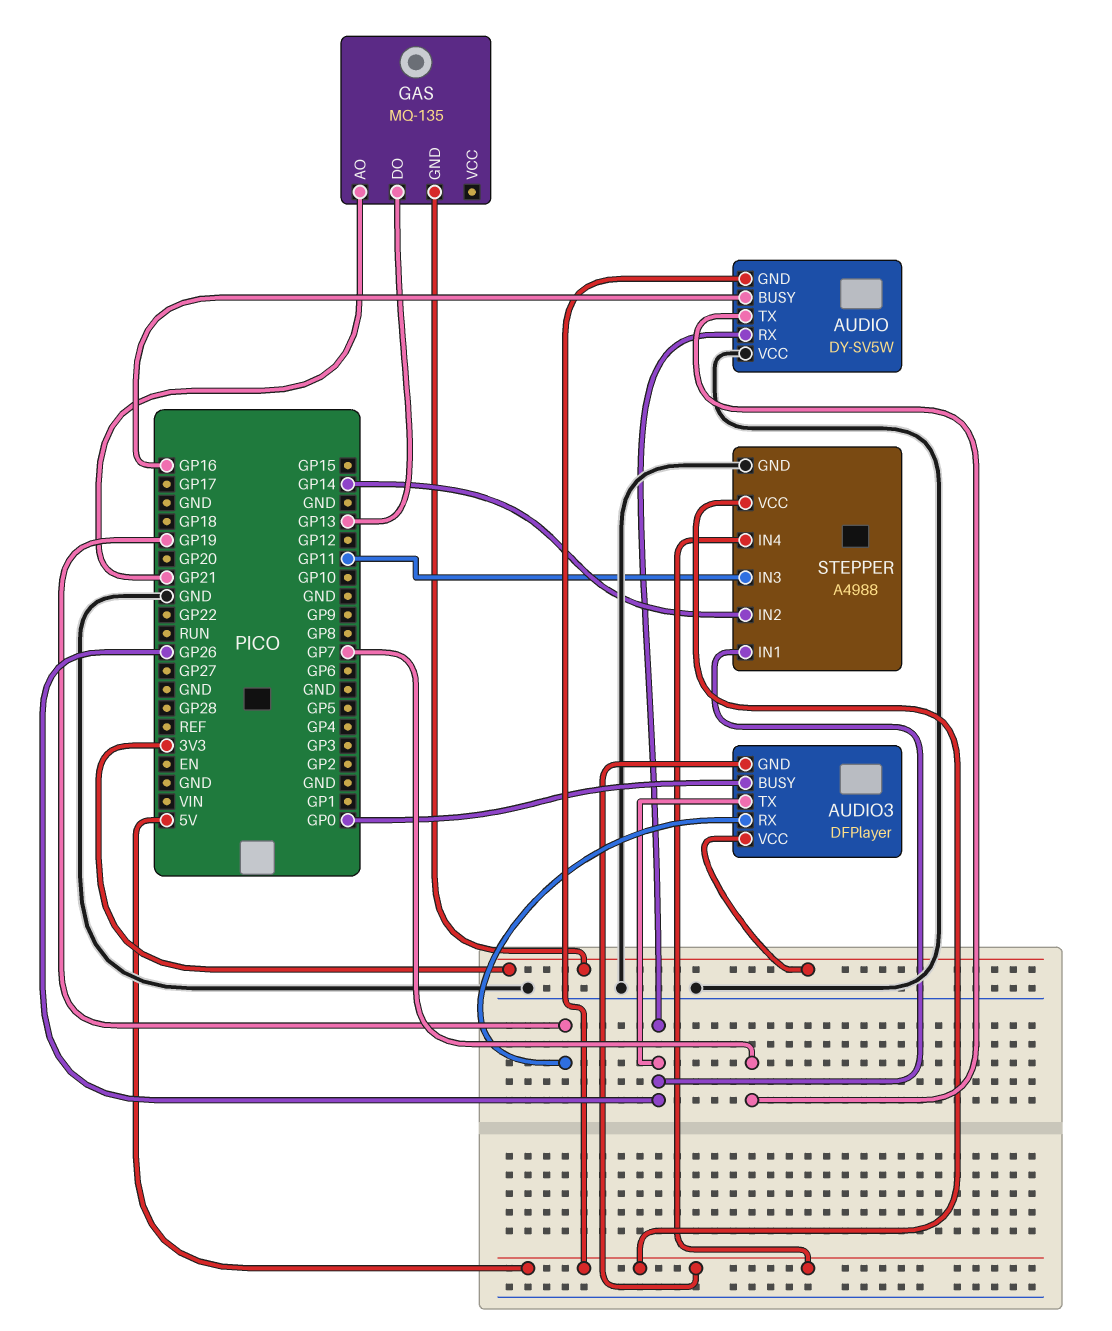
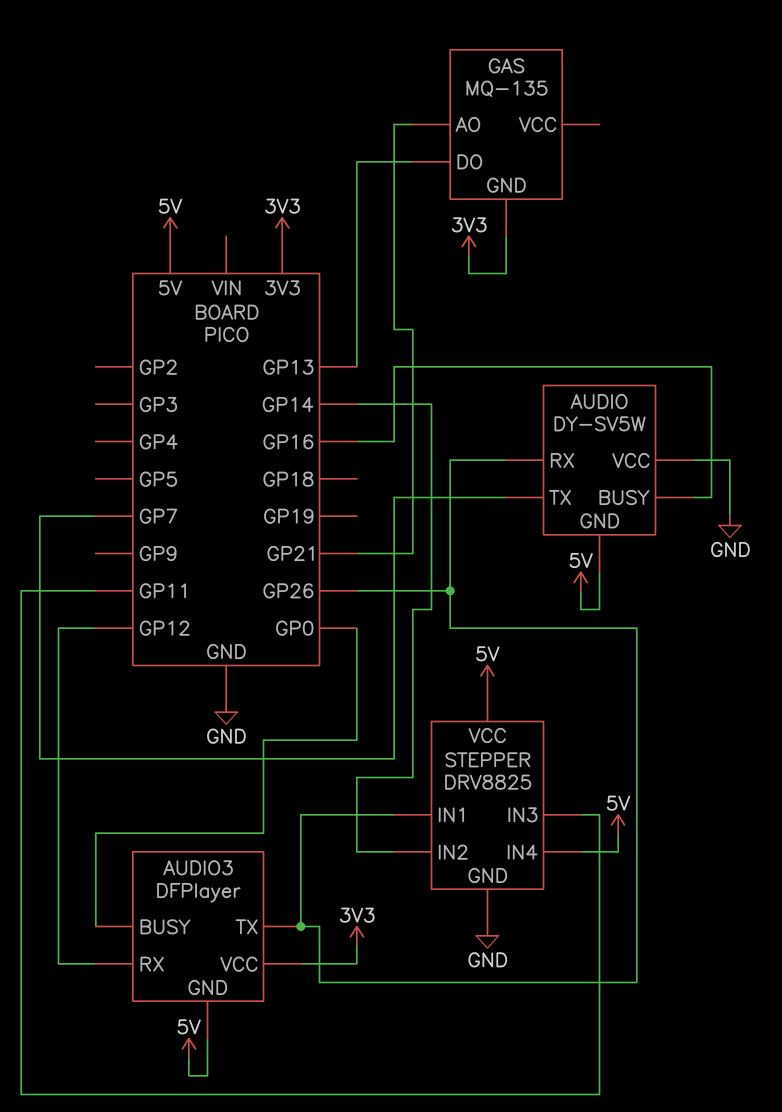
AUDIO3 pin RX: GP19 -> GP12
STEPPER: A4988 -> DRV8825

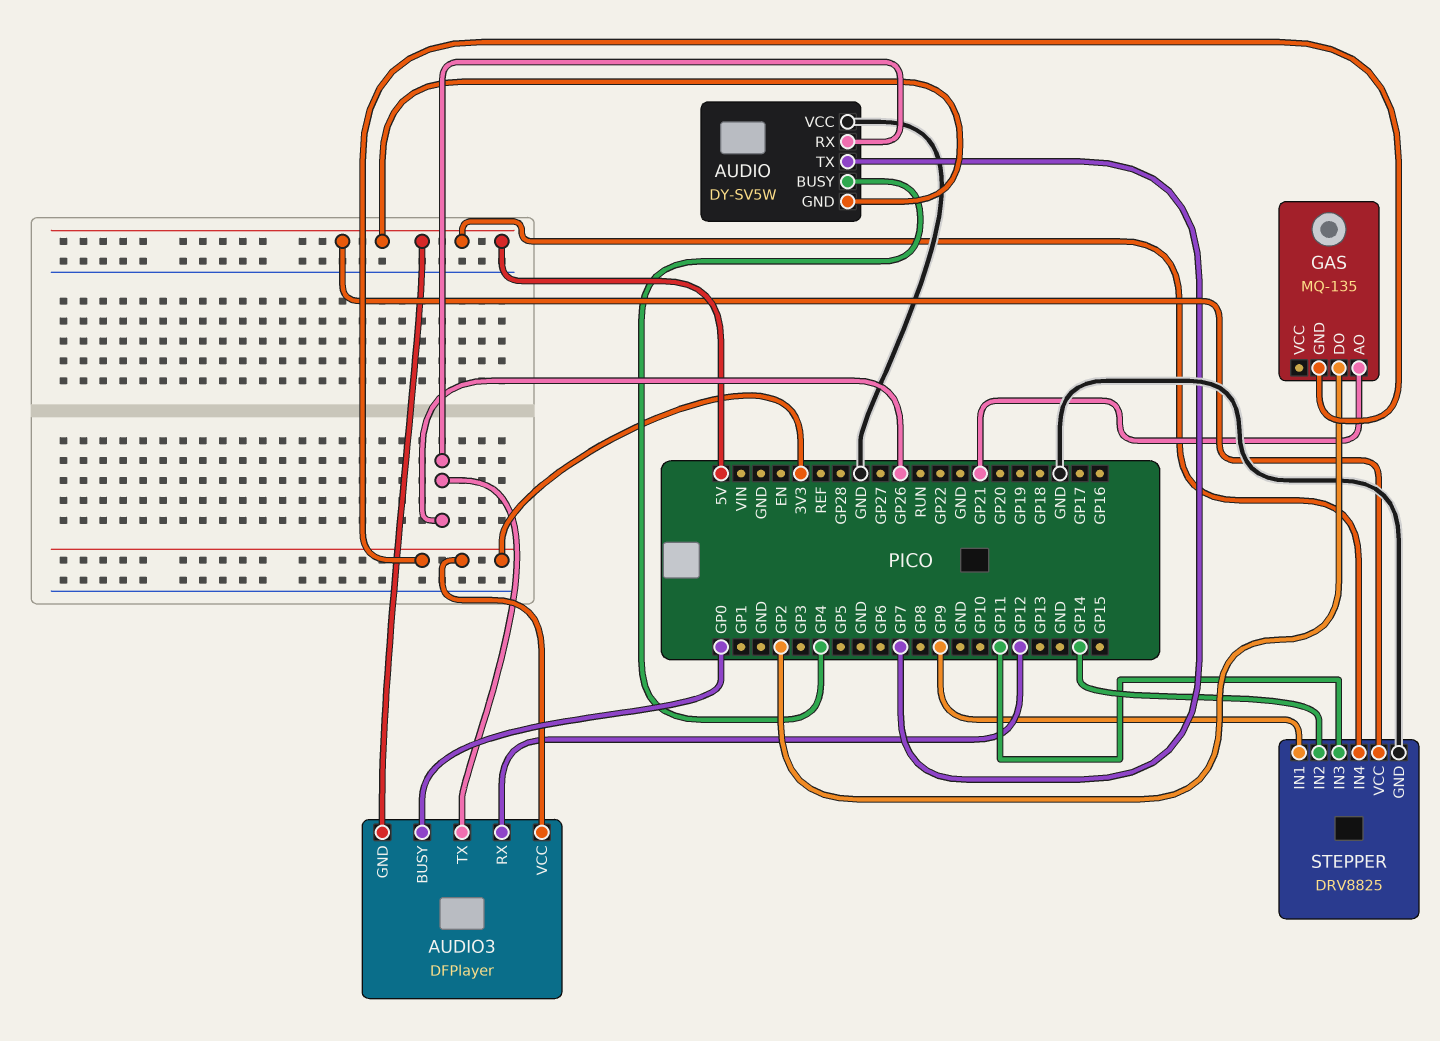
AUDIO pin BUSY: GP16 -> GP4
GAS pin DO: GP13 -> GP2
STEPPER pin IN1: GP26 -> GP9

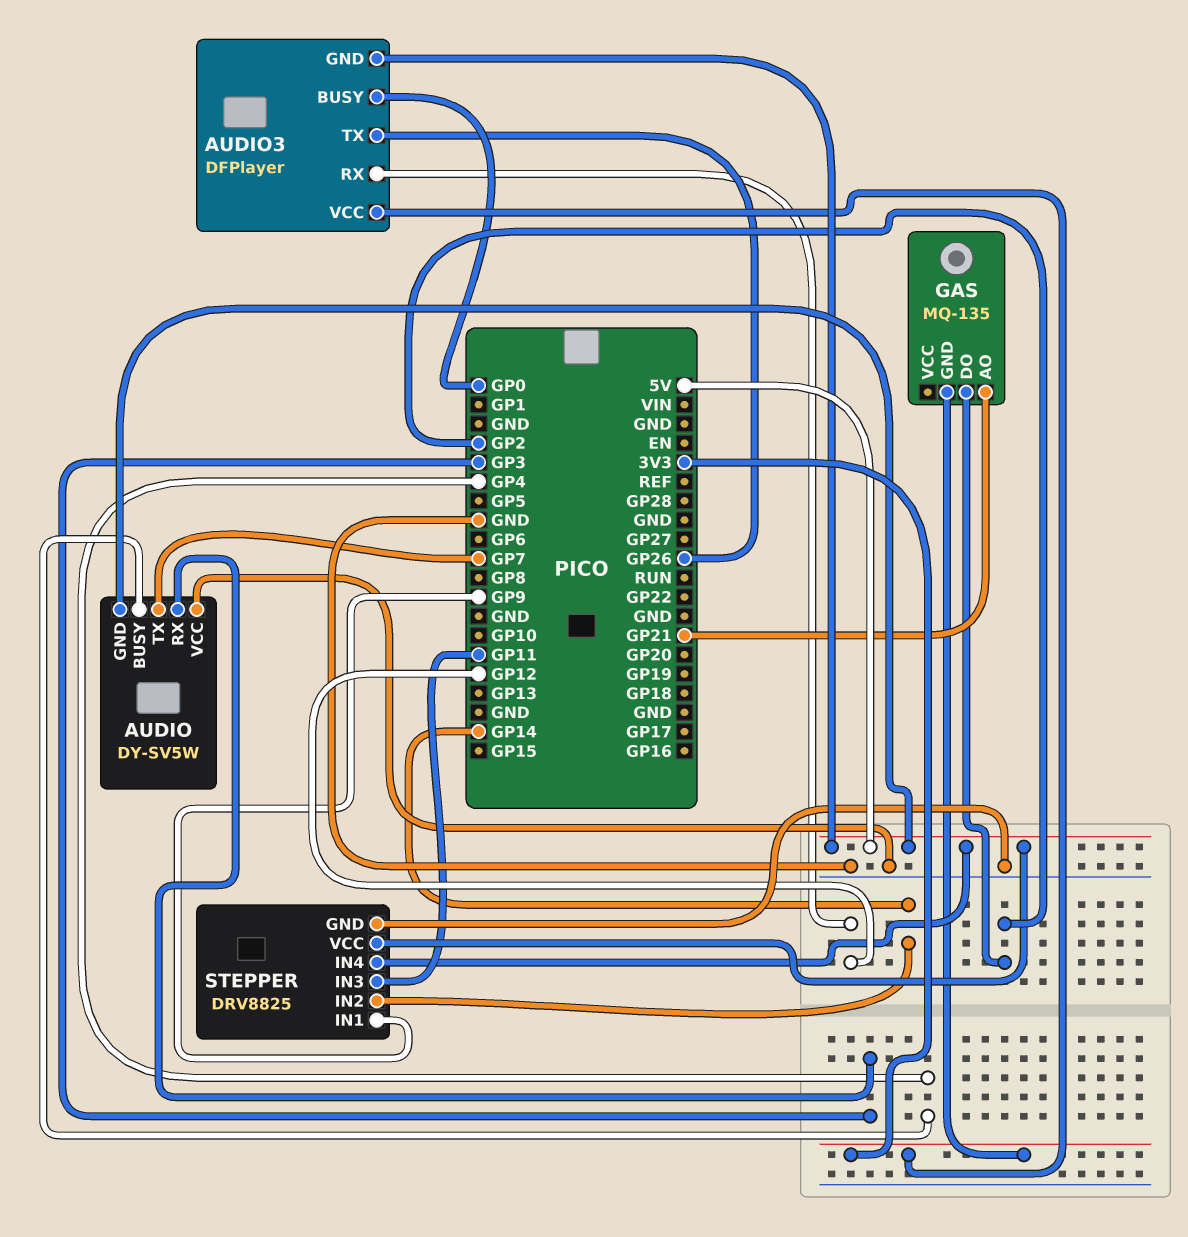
AUDIO pin RX: GP26 -> GP3

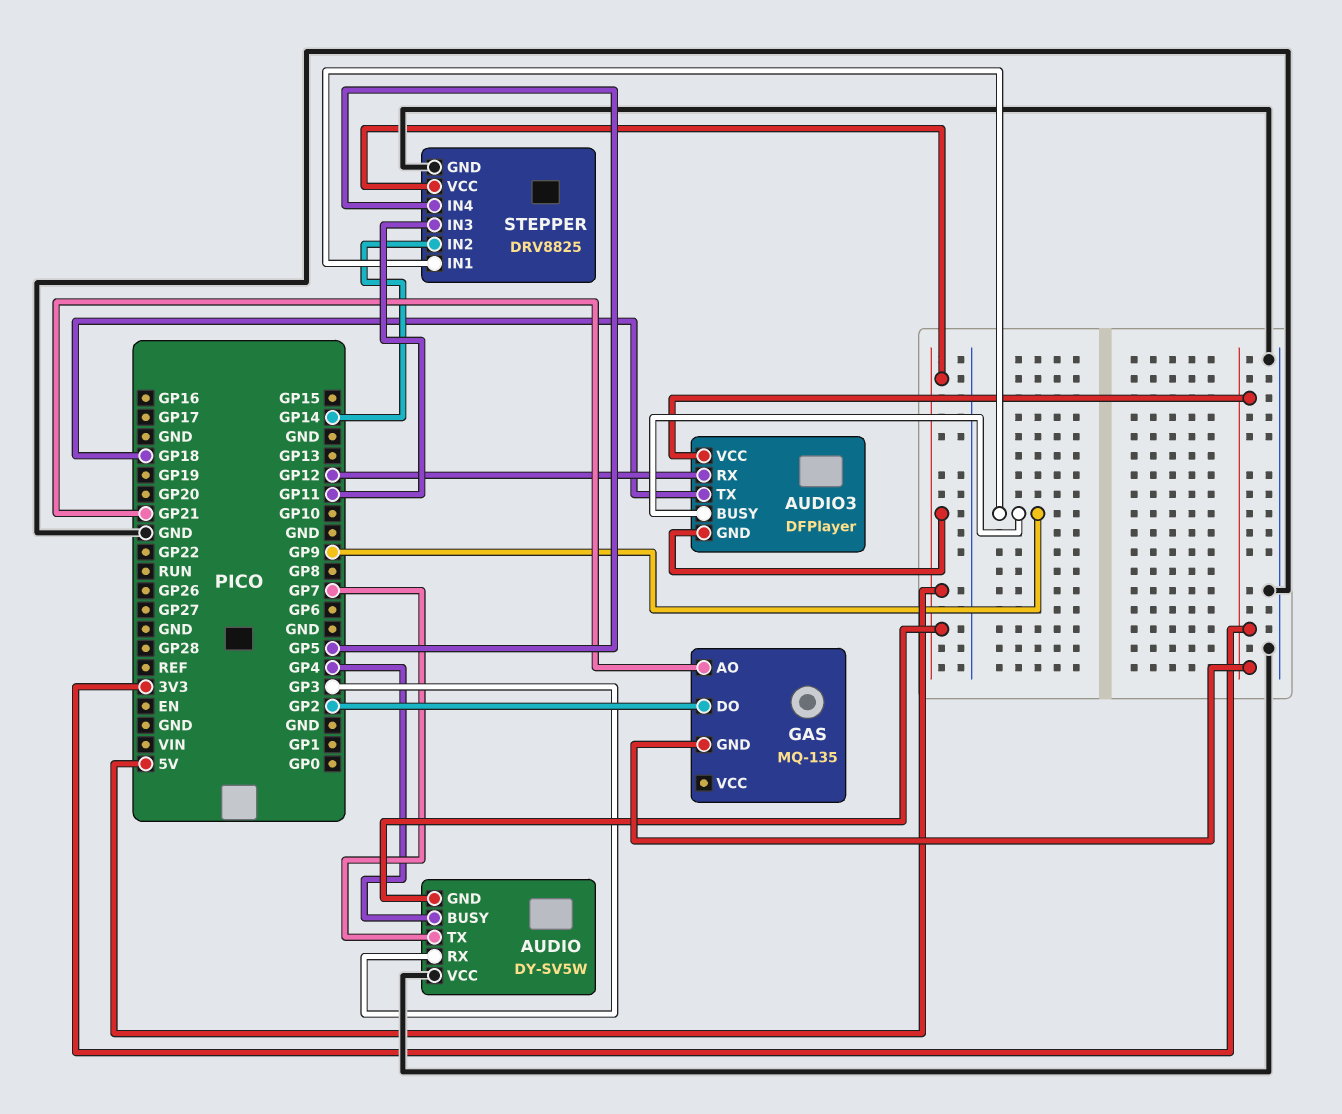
AUDIO3 pin BUSY: GP0 -> GP9
AUDIO3 pin TX: GP26 -> GP18
STEPPER pin IN4: 5V -> GP5

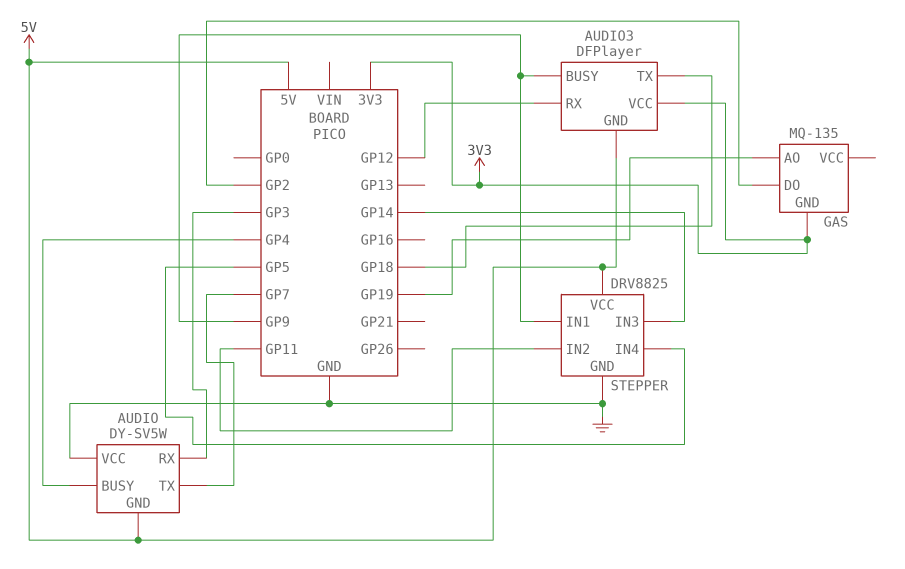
GAS pin AO: GP21 -> GP19
STEPPER pin IN2: GP14 -> GP11
STEPPER pin IN3: GP11 -> GP14

